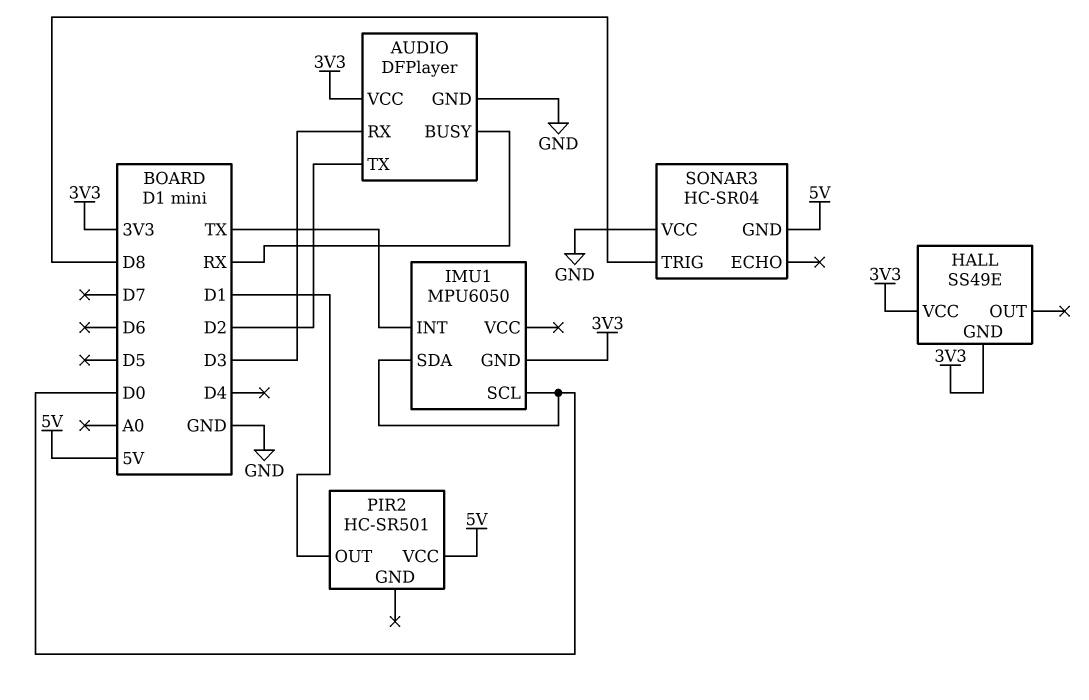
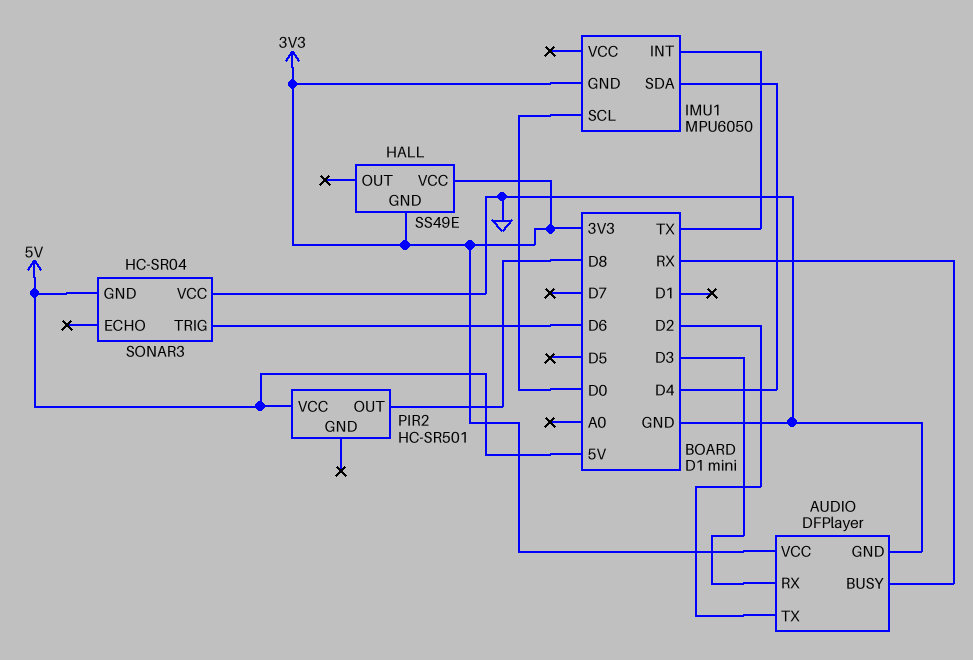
IMU1 pin SDA: D0 -> D4
PIR2 pin OUT: D1 -> D8
SONAR3 pin TRIG: D8 -> D6

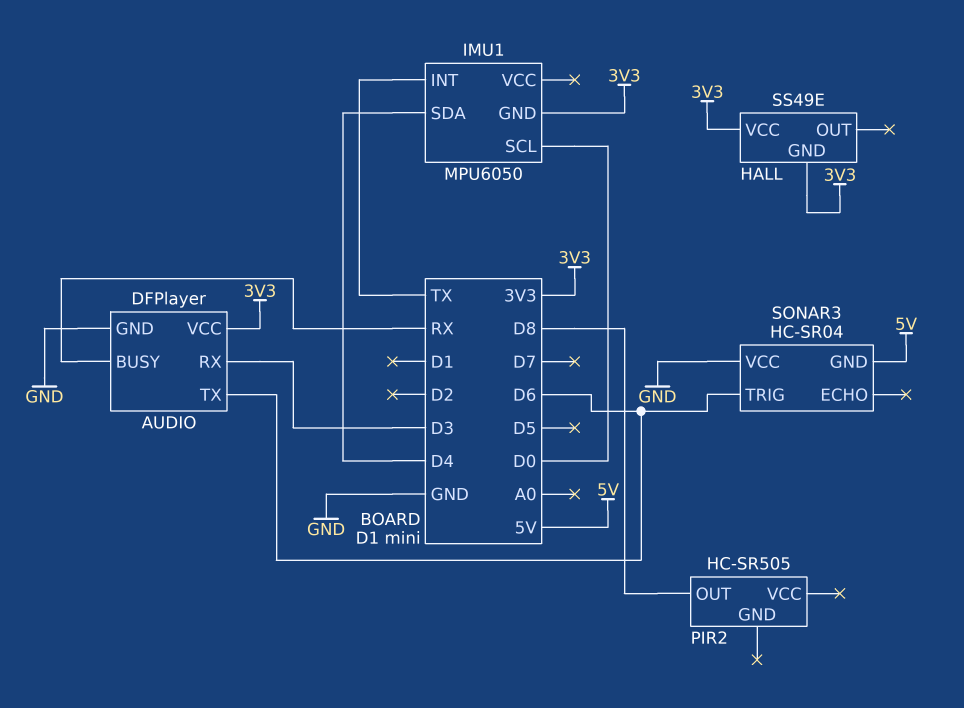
AUDIO pin TX: D2 -> D6
PIR2: HC-SR501 -> HC-SR505
PIR2 pin VCC: 5V -> none

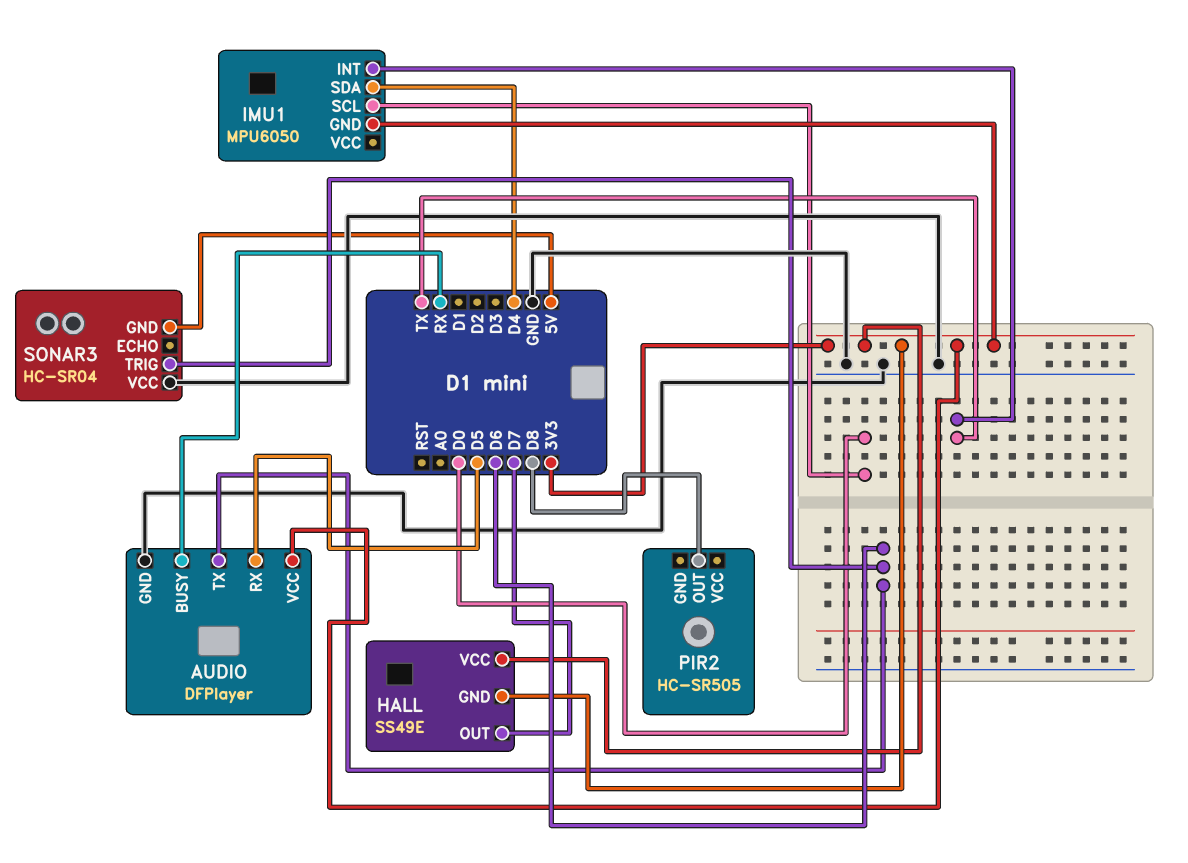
AUDIO pin RX: D3 -> D5
HALL pin OUT: none -> D7

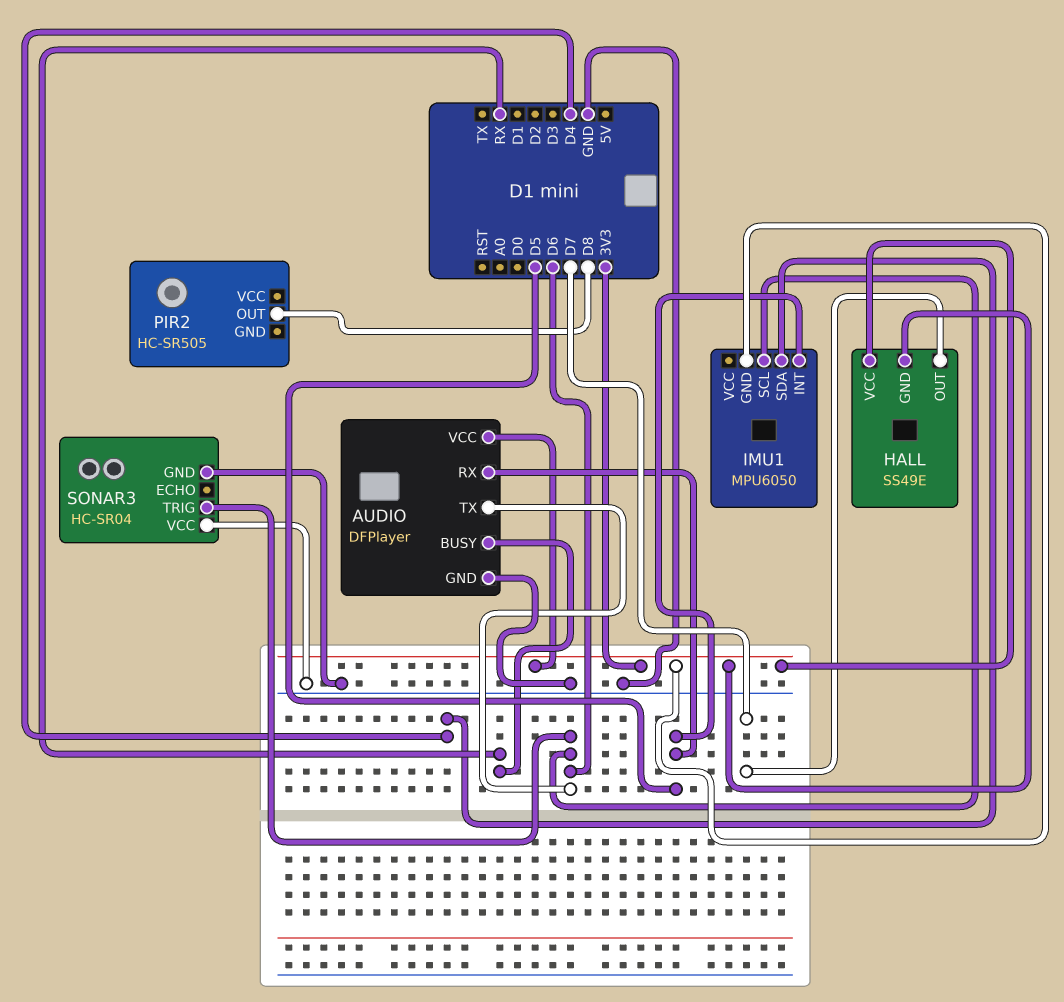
IMU1 pin INT: TX -> D5
IMU1 pin SCL: D0 -> D6
SONAR3 pin GND: 5V -> GND

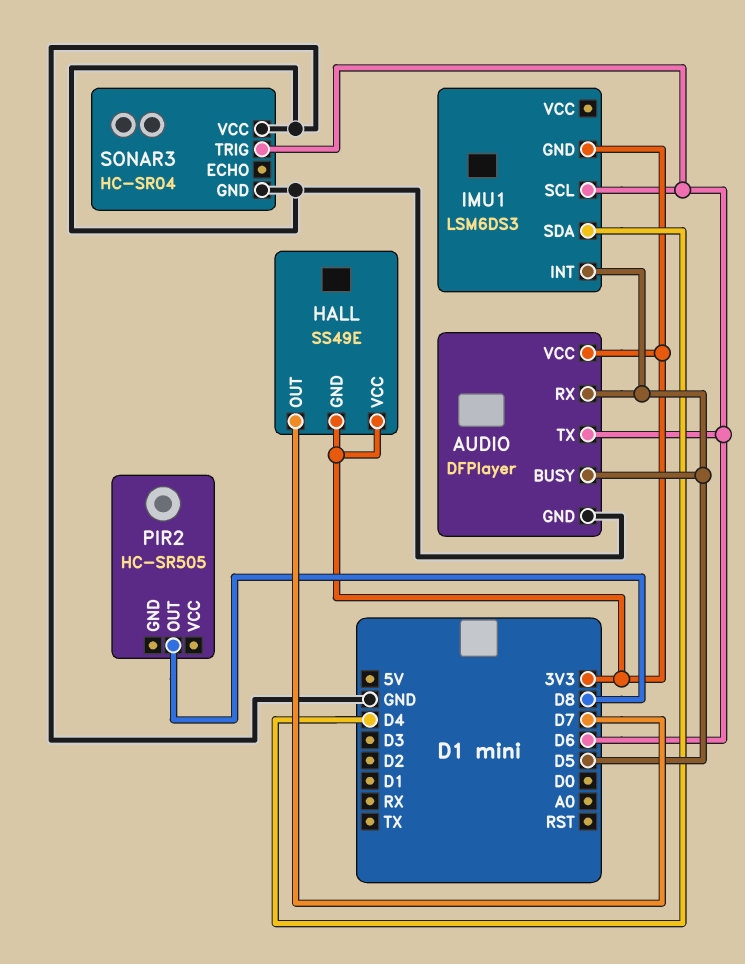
AUDIO pin BUSY: RX -> D5
IMU1: MPU6050 -> LSM6DS3

